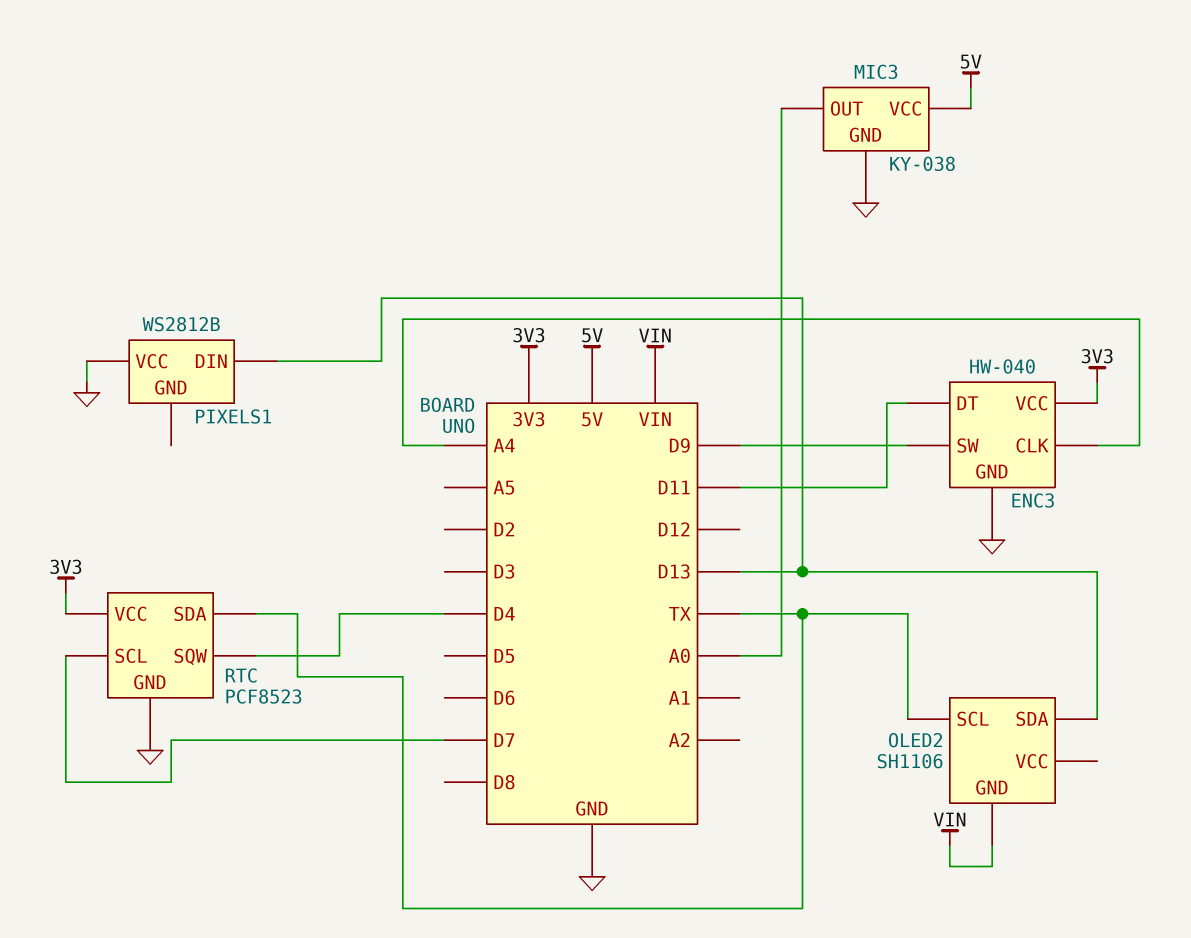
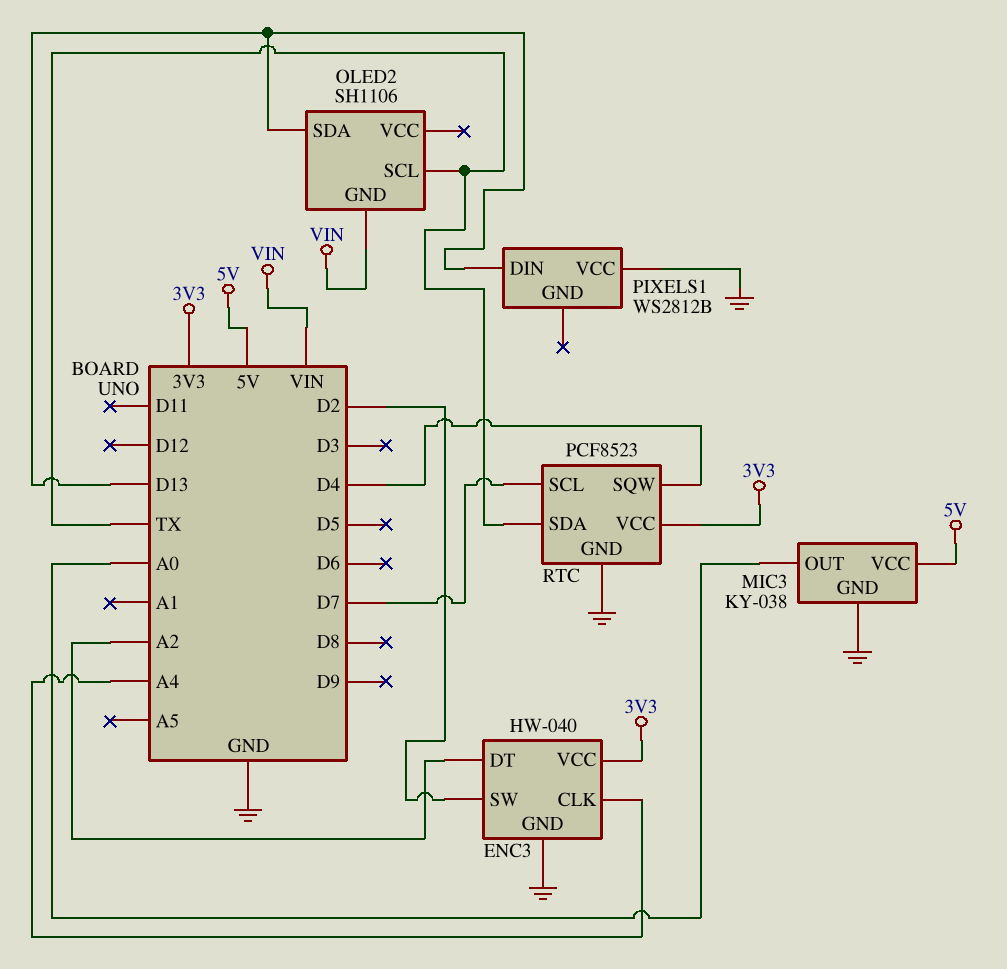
ENC3 pin DT: D11 -> A2
ENC3 pin SW: D9 -> D2

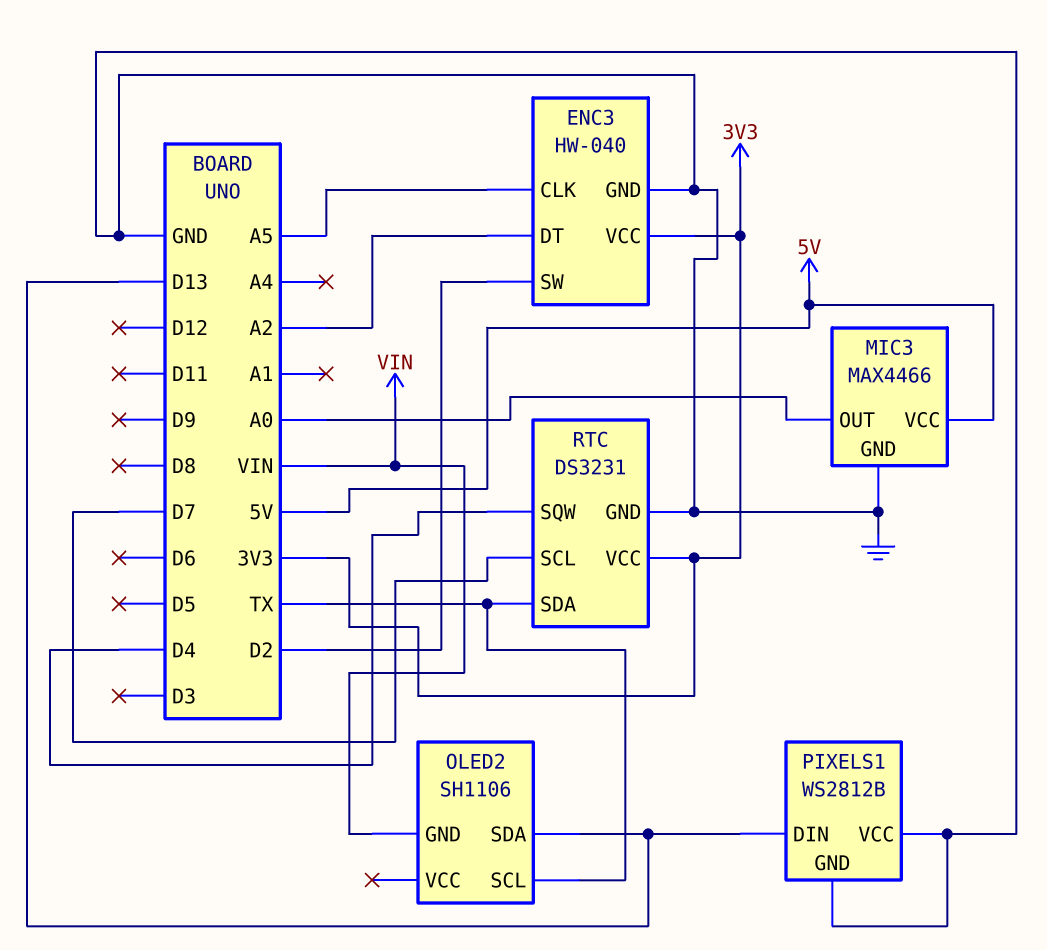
ENC3 pin CLK: A4 -> A5
MIC3: KY-038 -> MAX4466
PIXELS1 pin GND: none -> GND
RTC: PCF8523 -> DS3231

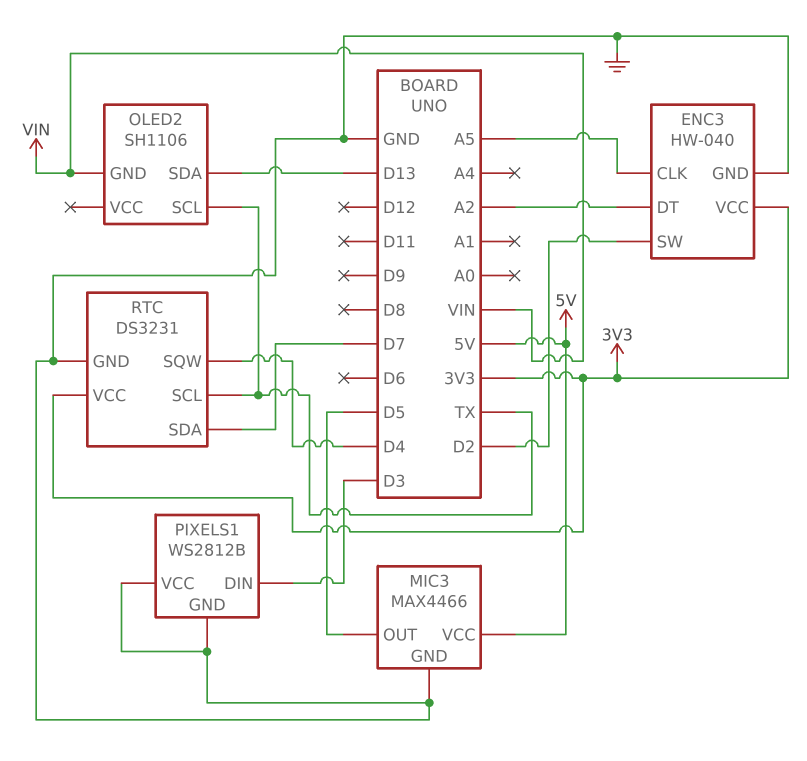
MIC3 pin OUT: A0 -> D5
PIXELS1 pin DIN: D13 -> D3
RTC pin SCL: D7 -> TX
RTC pin SDA: TX -> D7

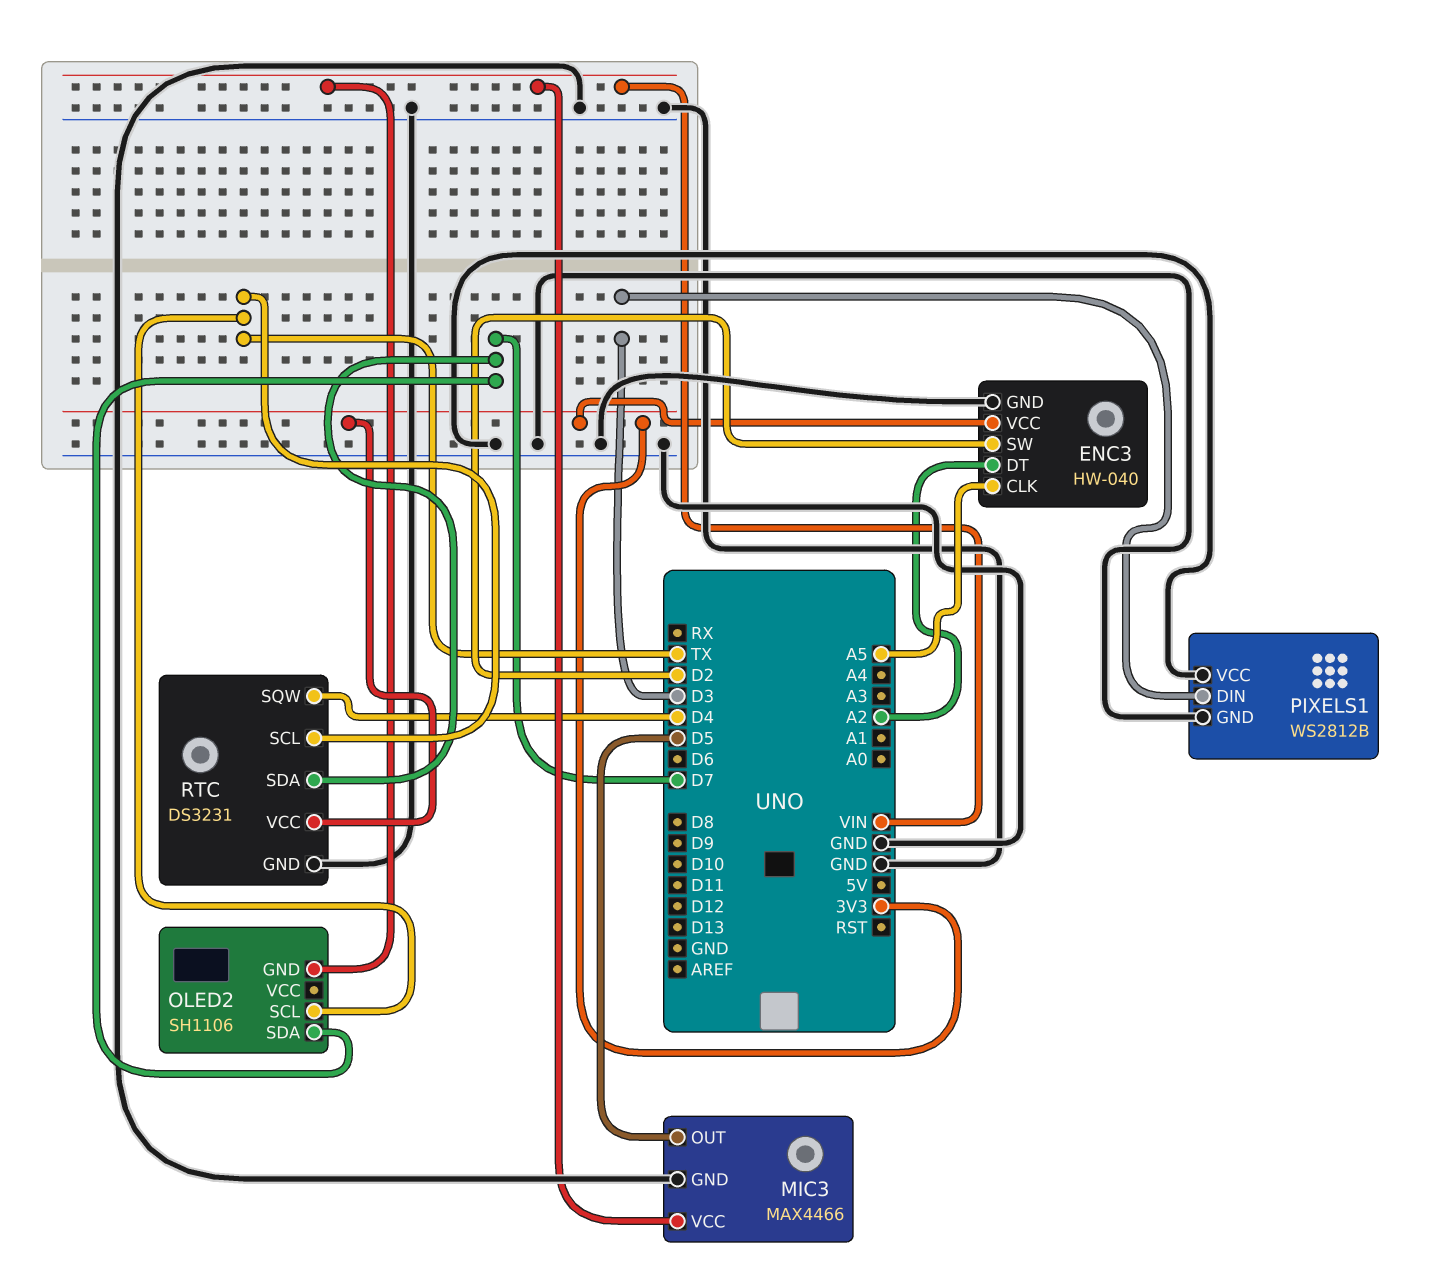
MIC3 pin VCC: 5V -> VIN
OLED2 pin SDA: D13 -> D7

